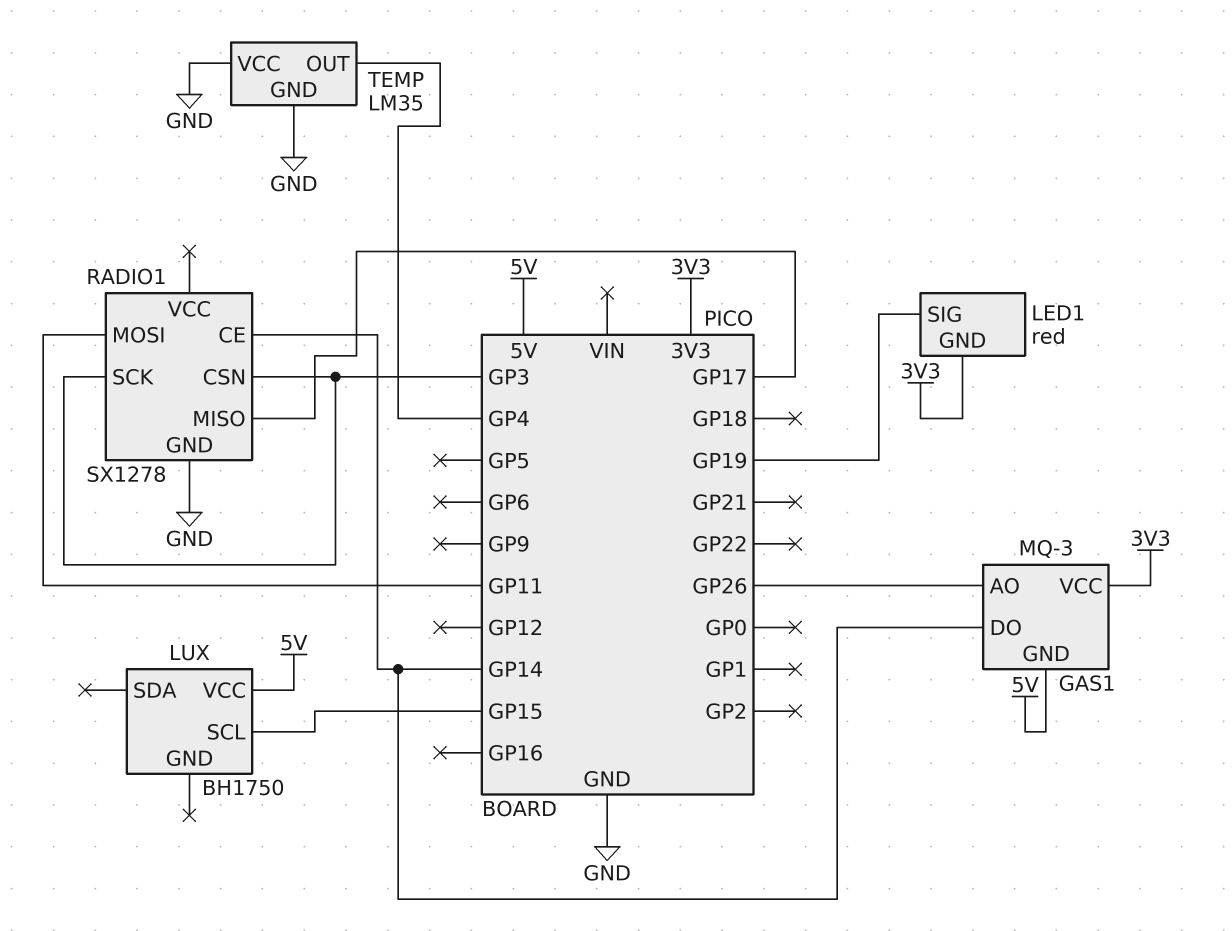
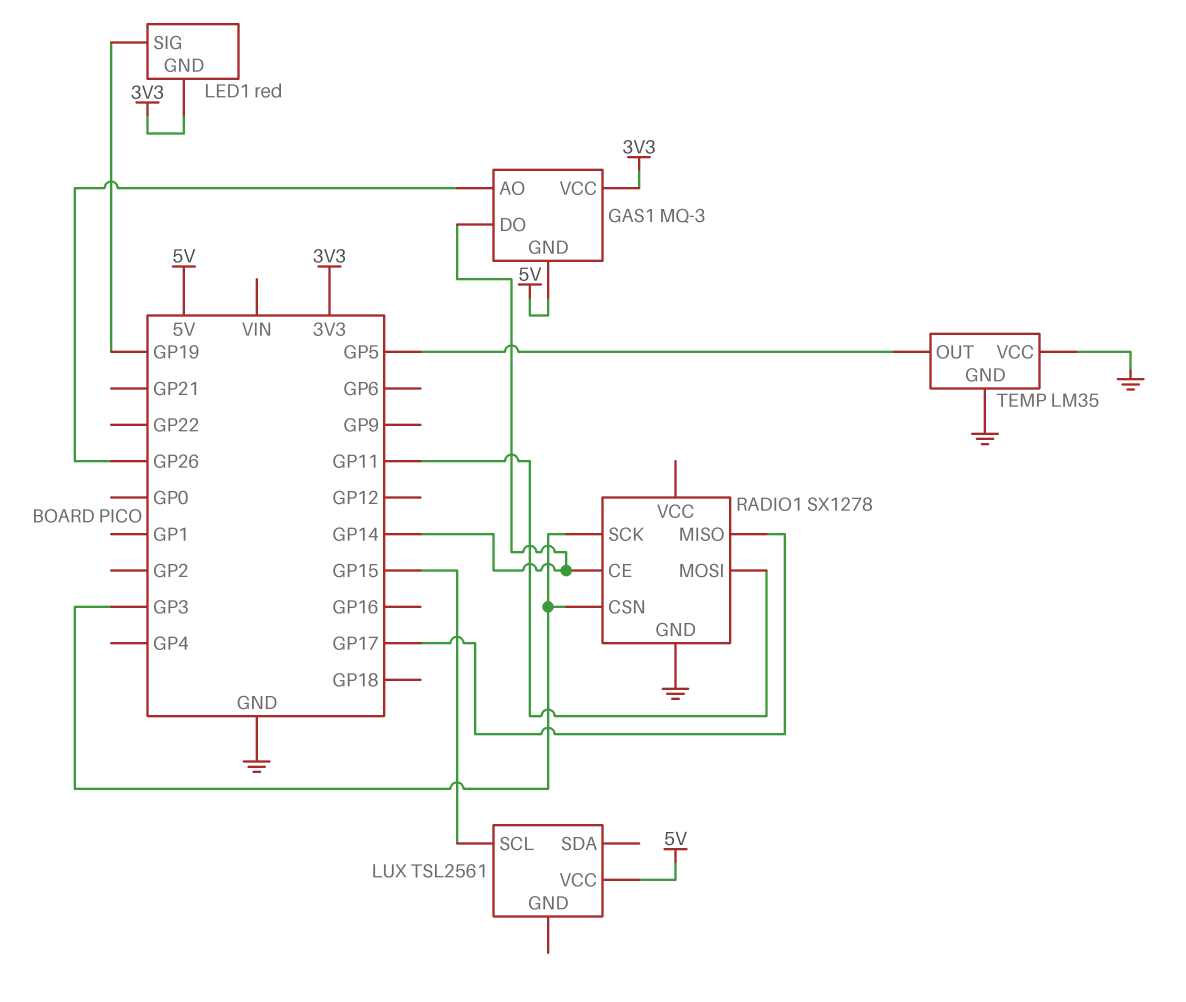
LUX: BH1750 -> TSL2561
TEMP pin OUT: GP4 -> GP5

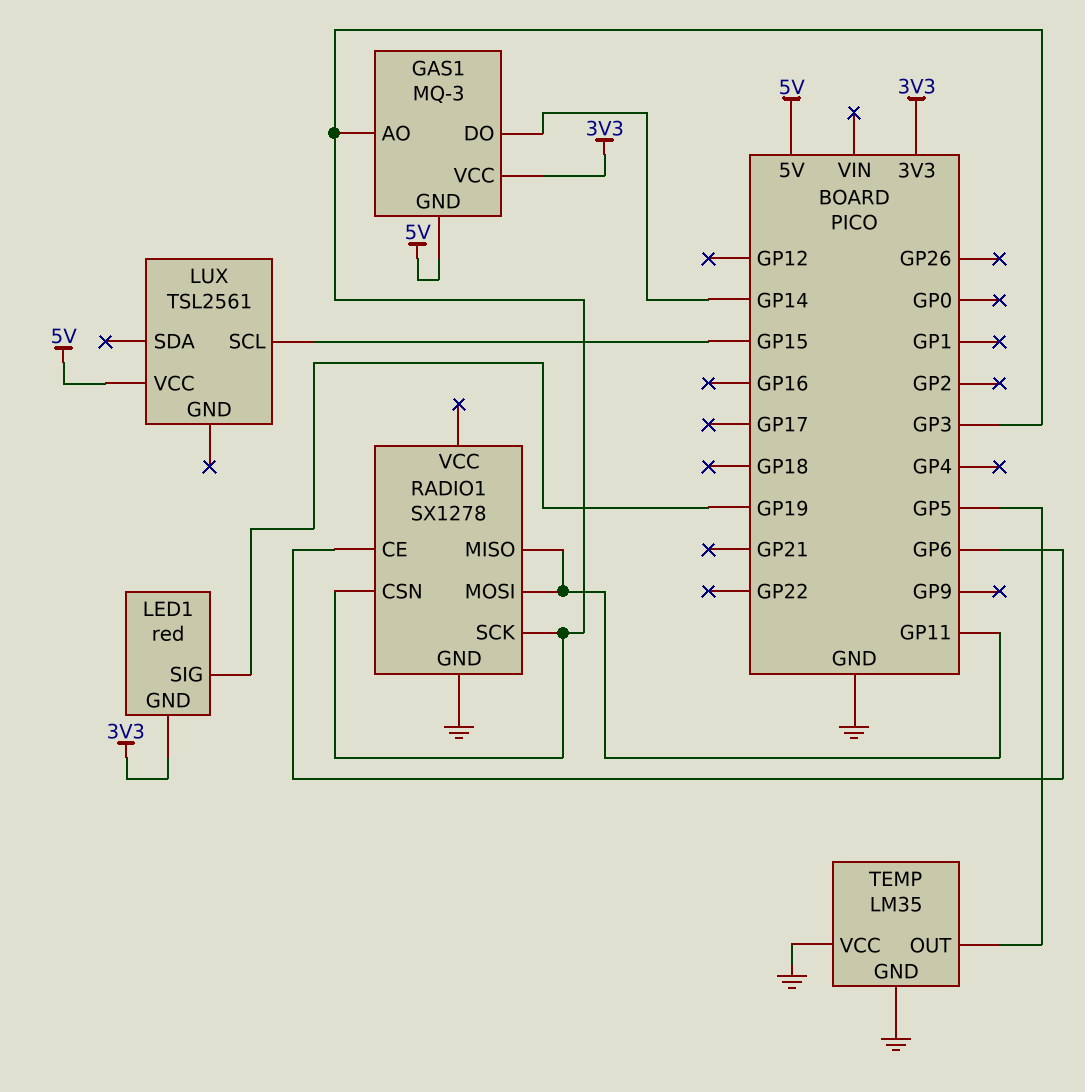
GAS1 pin AO: GP26 -> GP3
RADIO1 pin CE: GP14 -> GP6
RADIO1 pin MISO: GP17 -> GP11

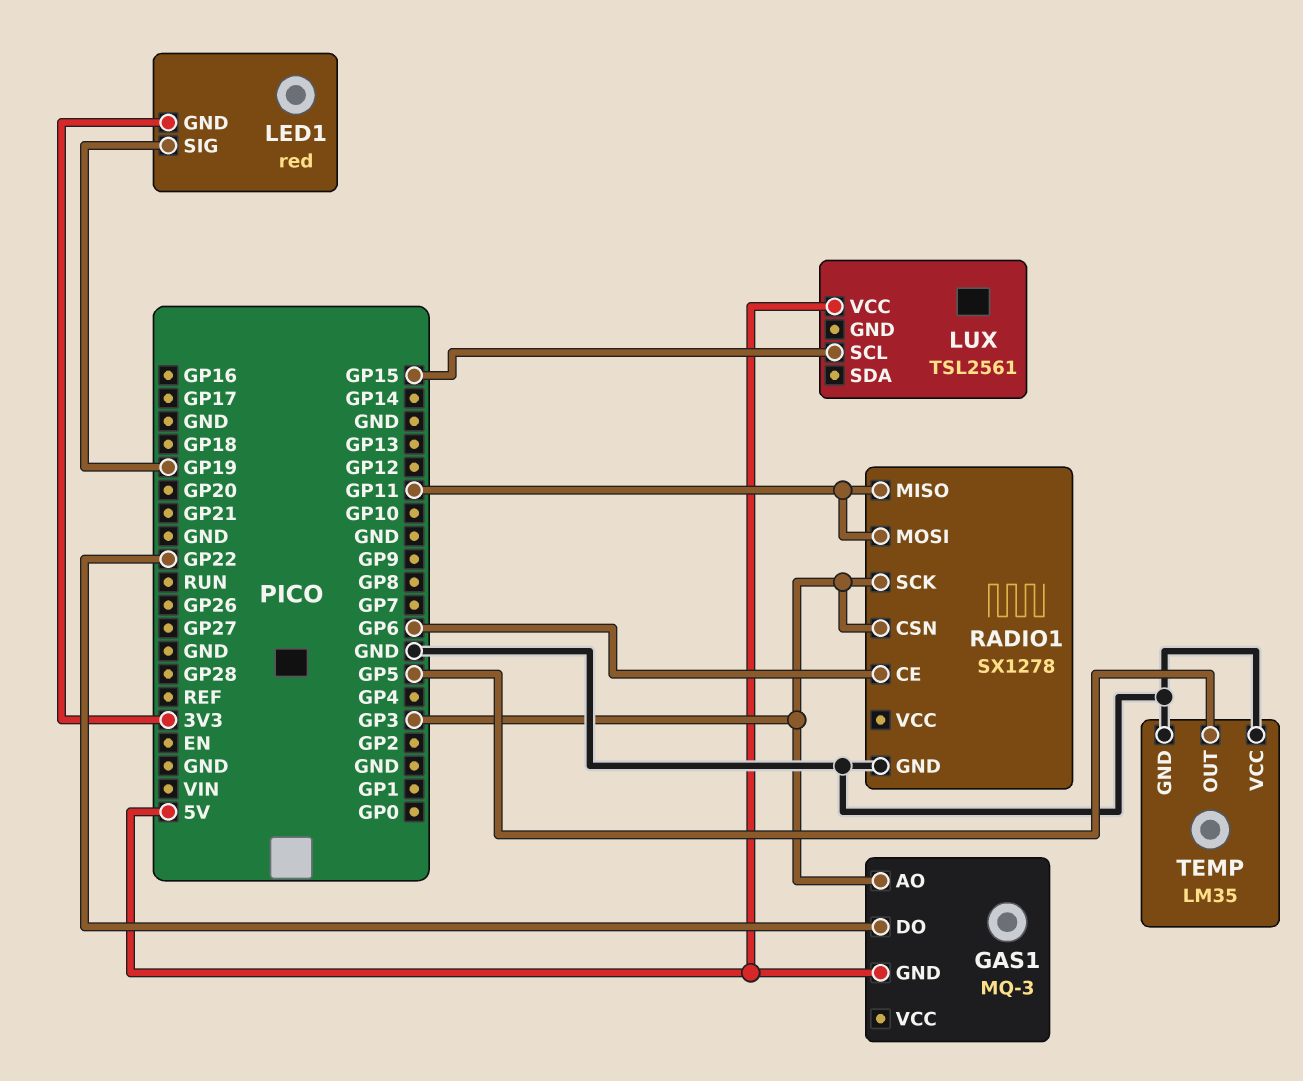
GAS1 pin DO: GP14 -> GP22
GAS1 pin VCC: 3V3 -> none

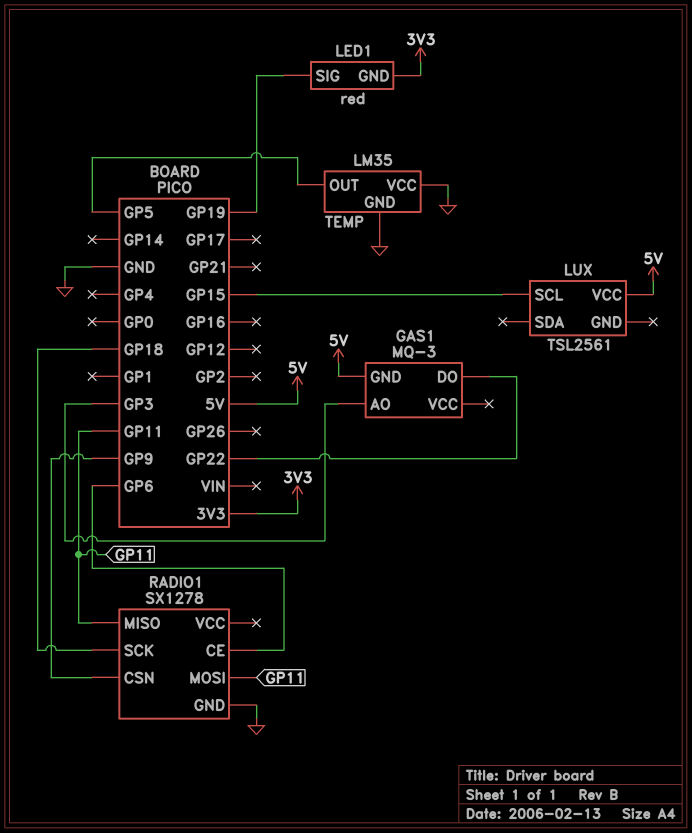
RADIO1 pin CSN: GP3 -> GP9
RADIO1 pin SCK: GP3 -> GP18

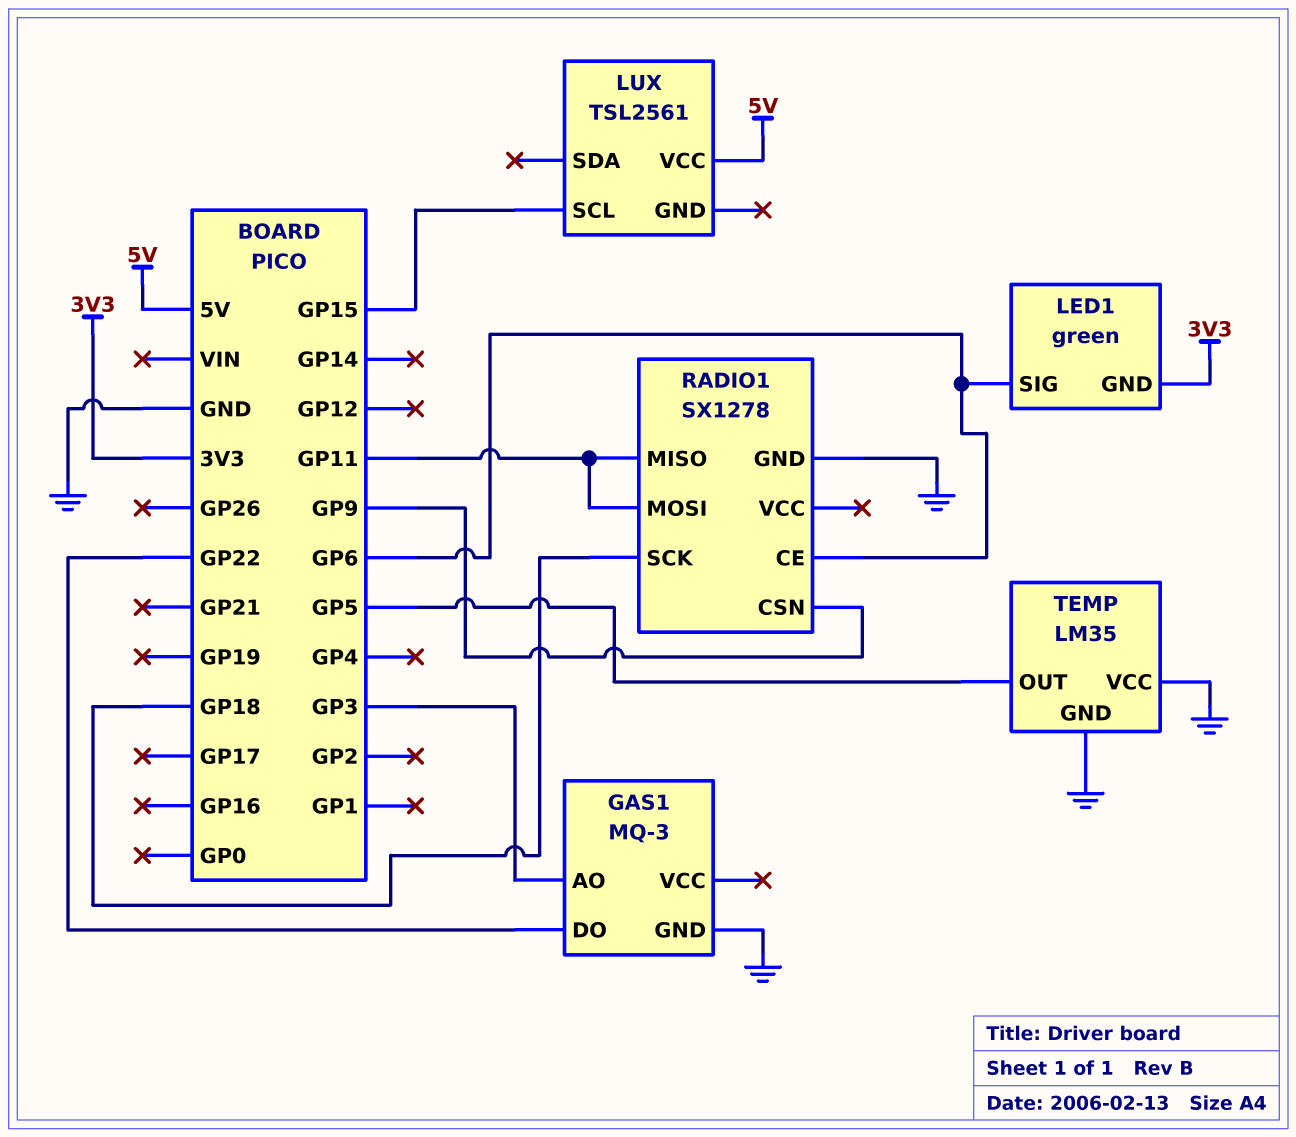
GAS1 pin GND: 5V -> GND
LED1: red -> green
LED1 pin SIG: GP19 -> GP6

